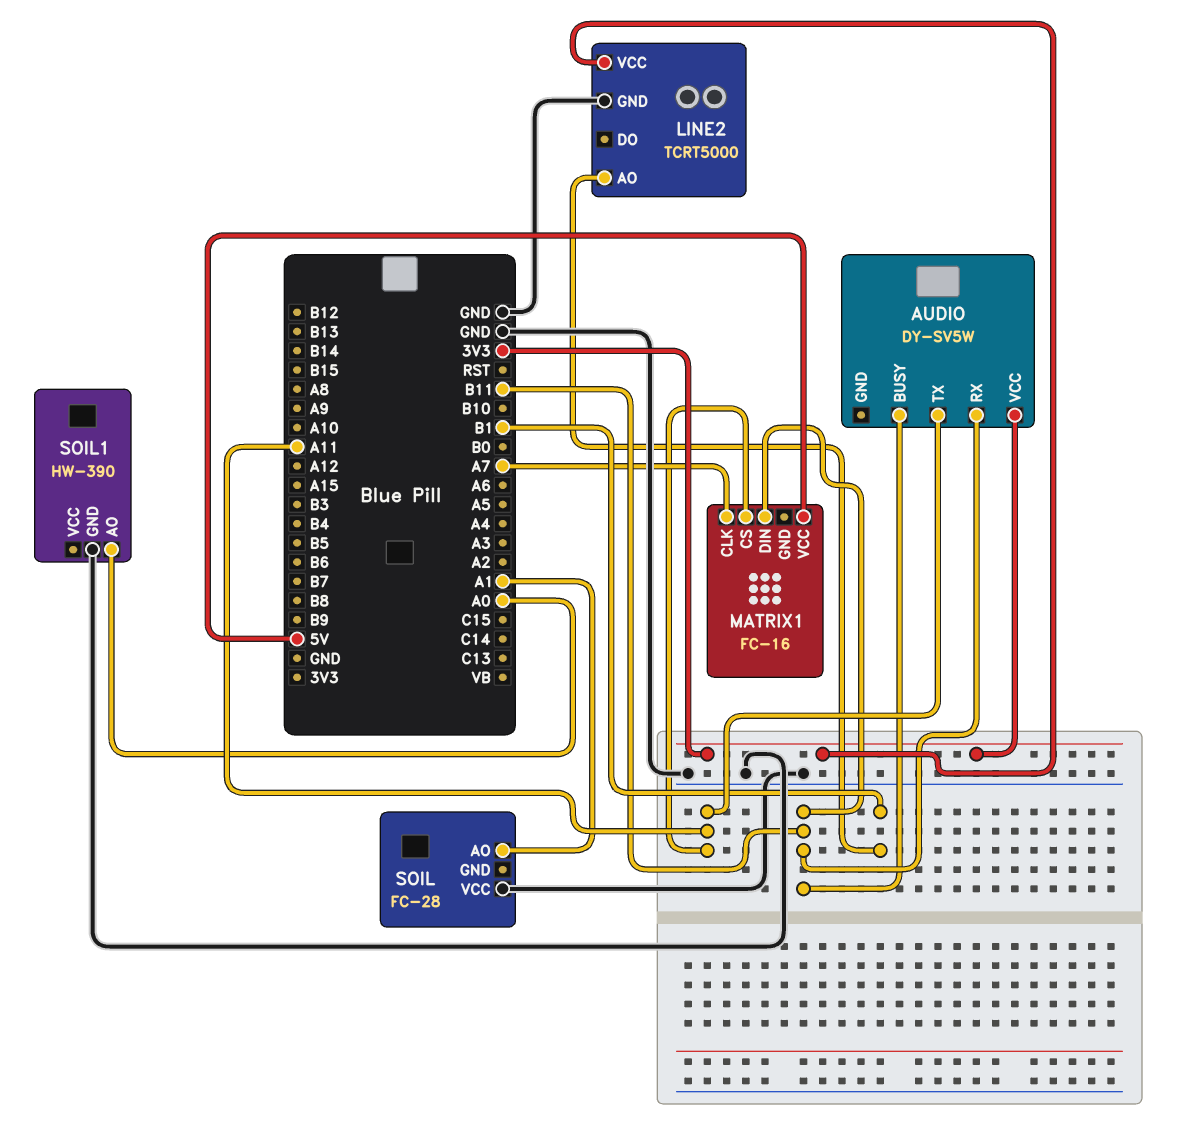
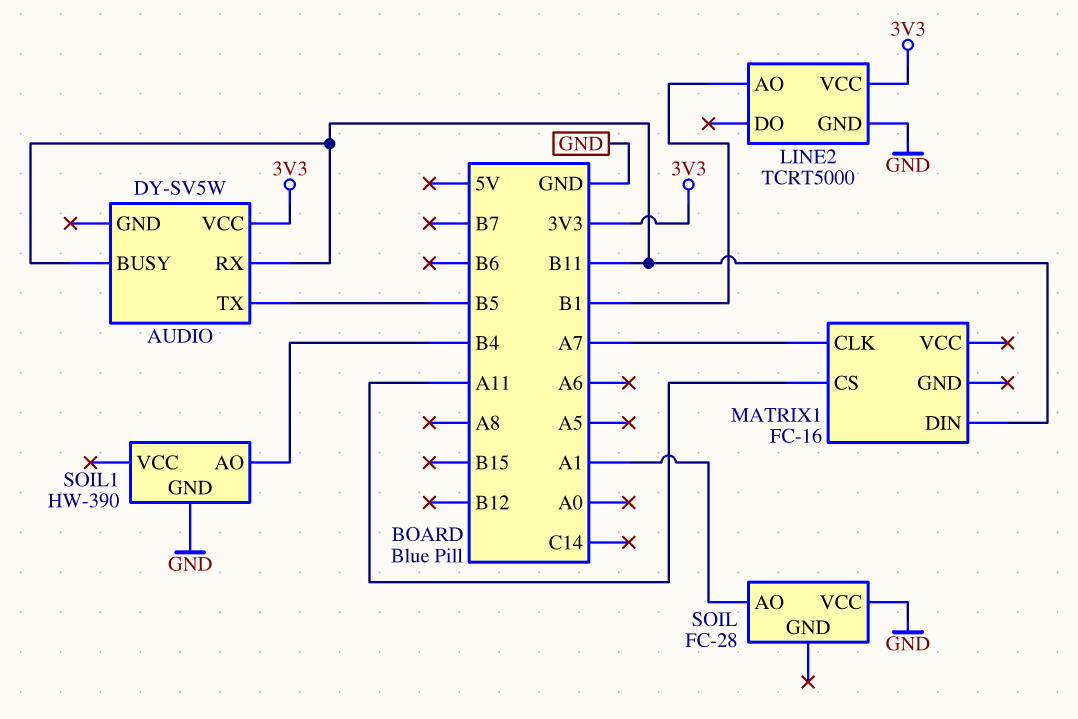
AUDIO pin TX: A11 -> B5
MATRIX1 pin VCC: 5V -> none
SOIL1 pin AO: A0 -> B4

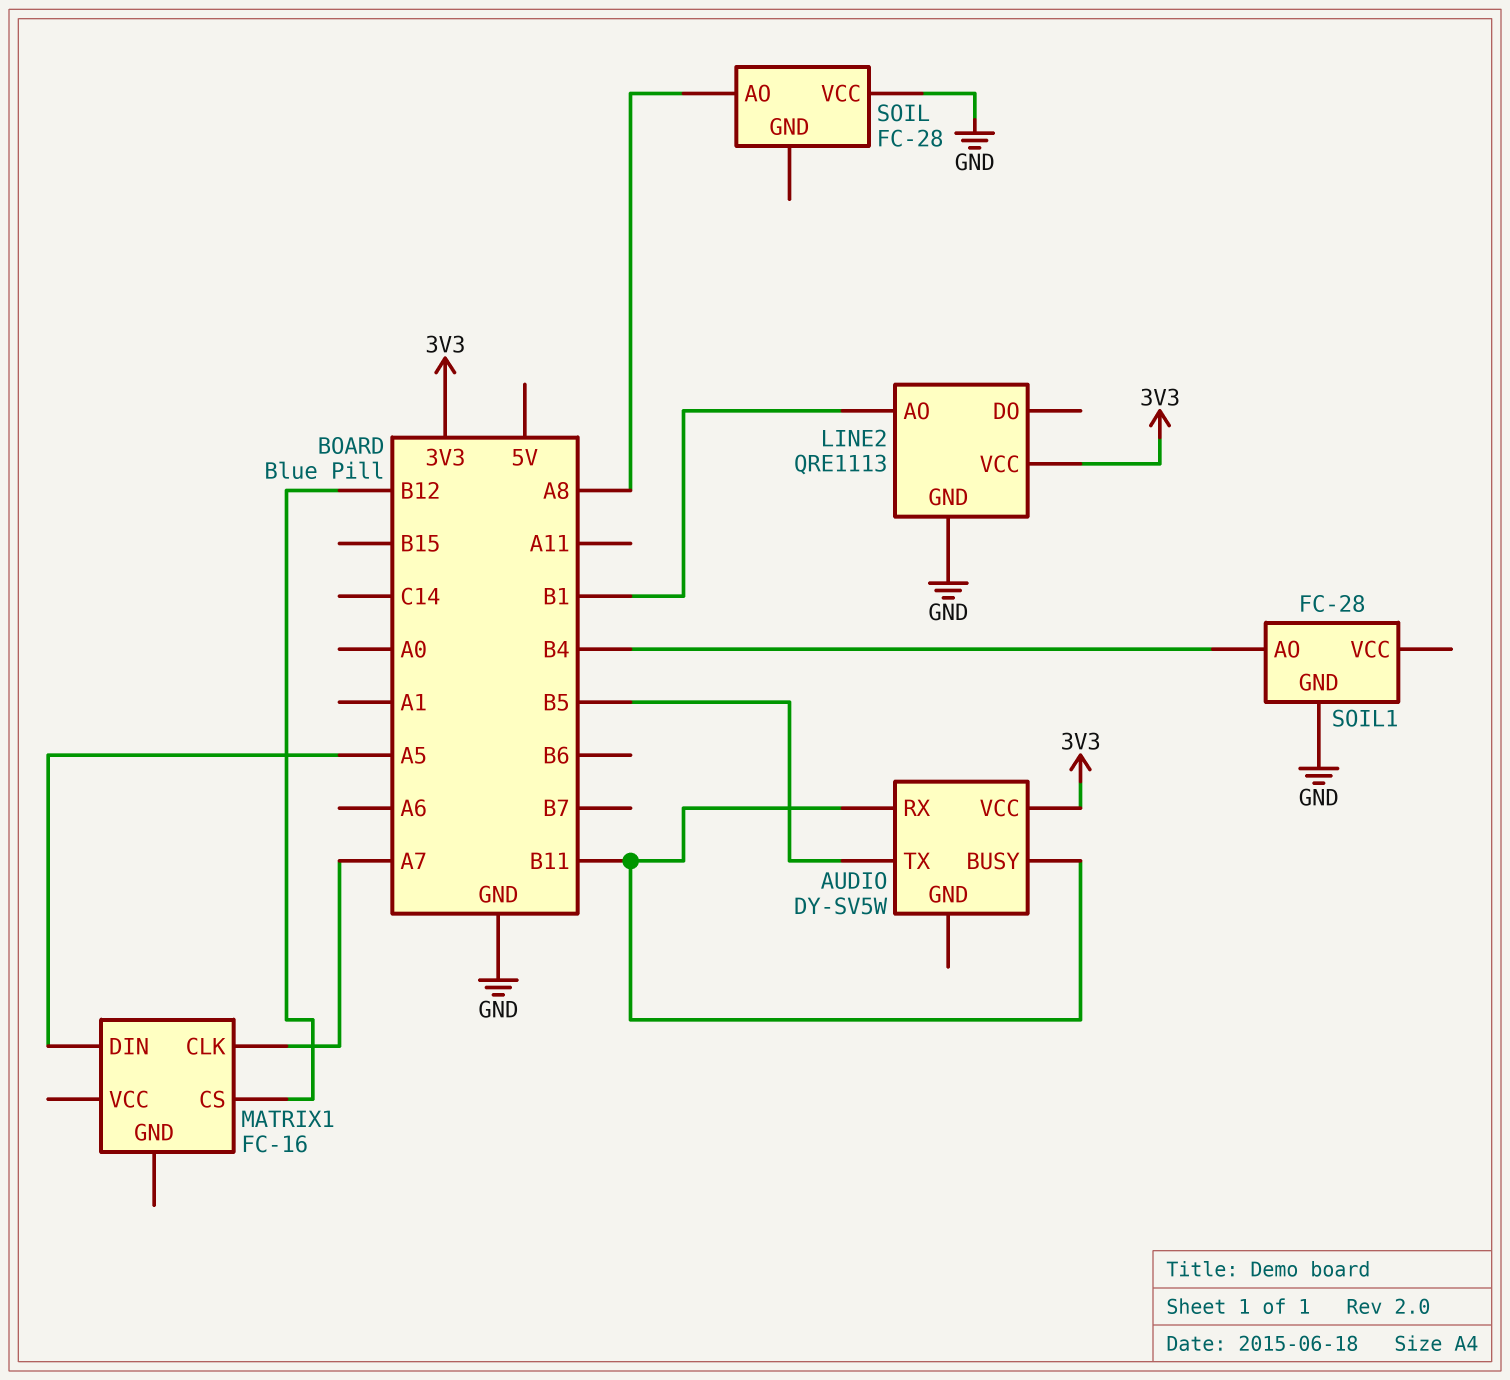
LINE2: TCRT5000 -> QRE1113
MATRIX1 pin CS: A11 -> B12
MATRIX1 pin DIN: B11 -> A5
SOIL pin AO: A1 -> A8
SOIL1: HW-390 -> FC-28

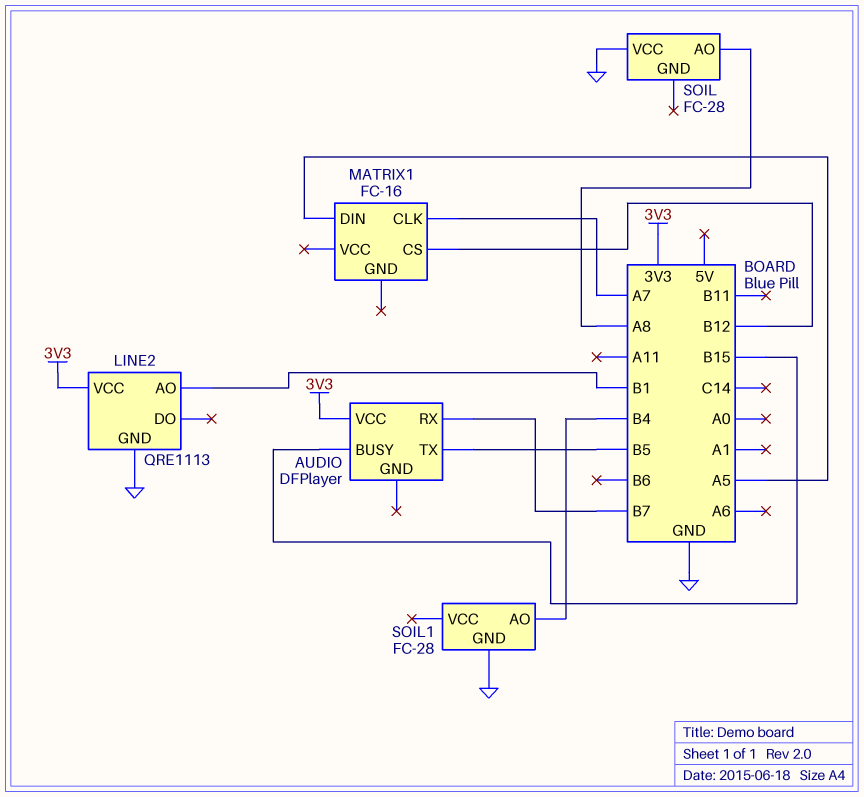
AUDIO: DY-SV5W -> DFPlayer
AUDIO pin BUSY: B11 -> B15
AUDIO pin RX: B11 -> B7

